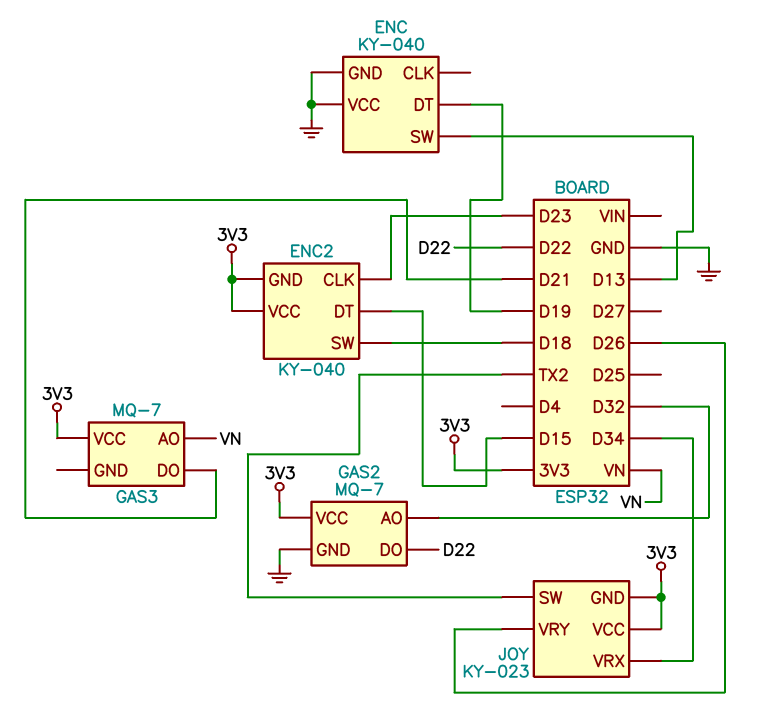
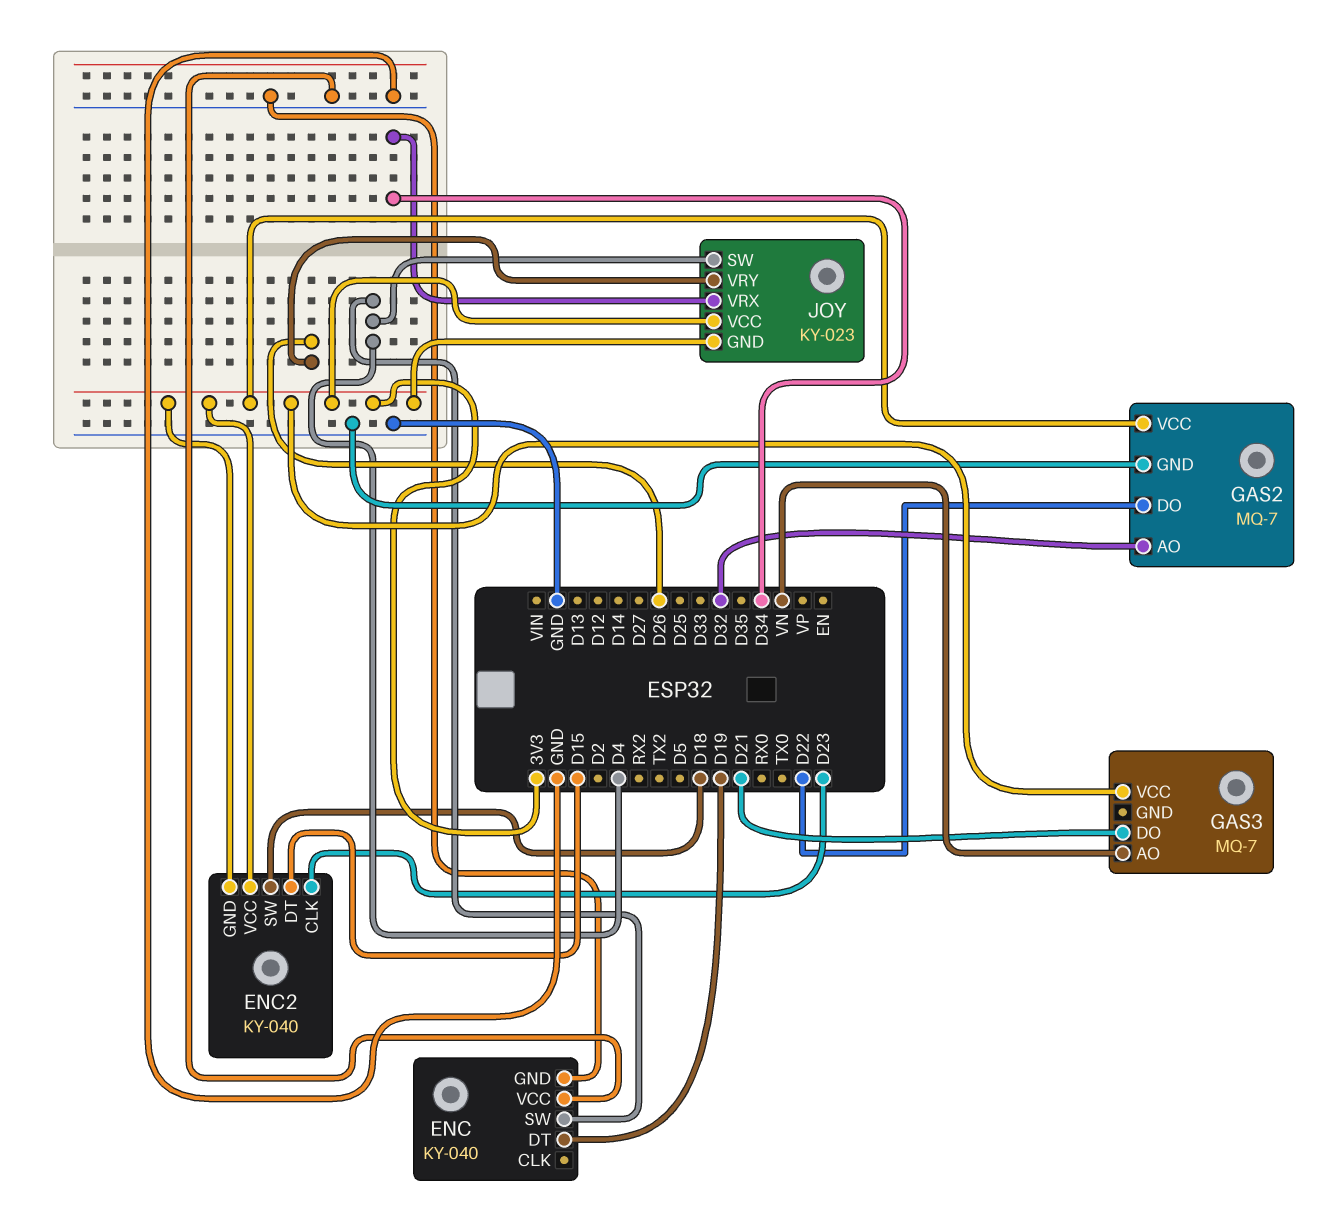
ENC pin SW: D13 -> D4
JOY pin SW: TX2 -> D4

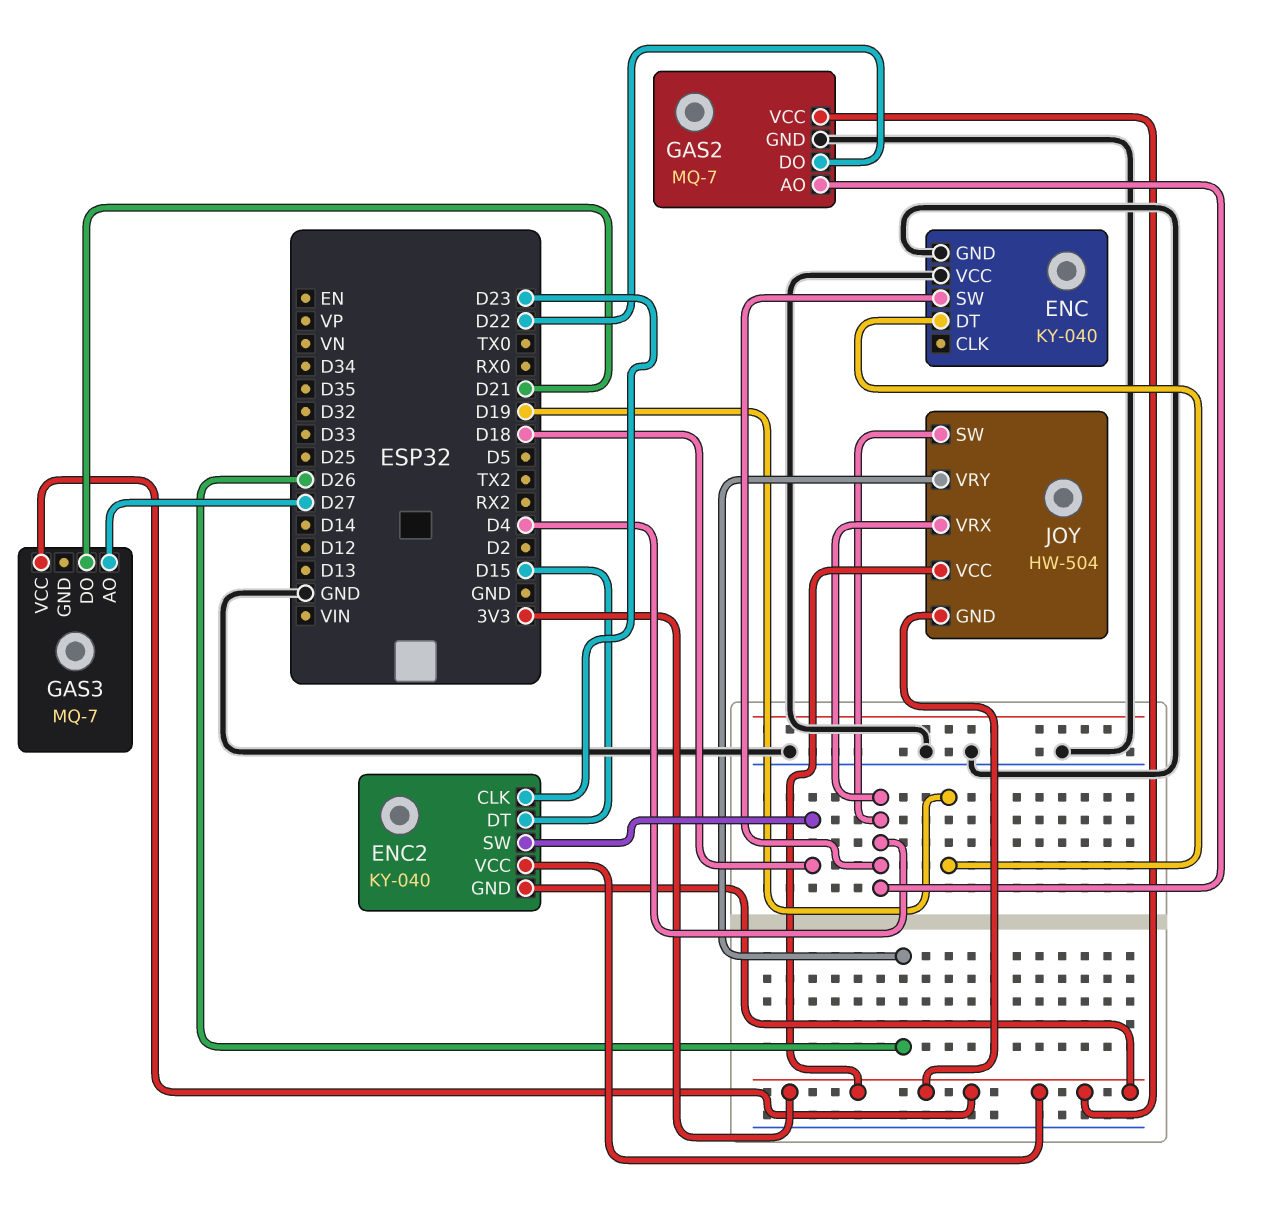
GAS2 pin AO: D32 -> D4
GAS3 pin AO: VN -> D27
JOY: KY-023 -> HW-504
JOY pin VRX: D34 -> D4

